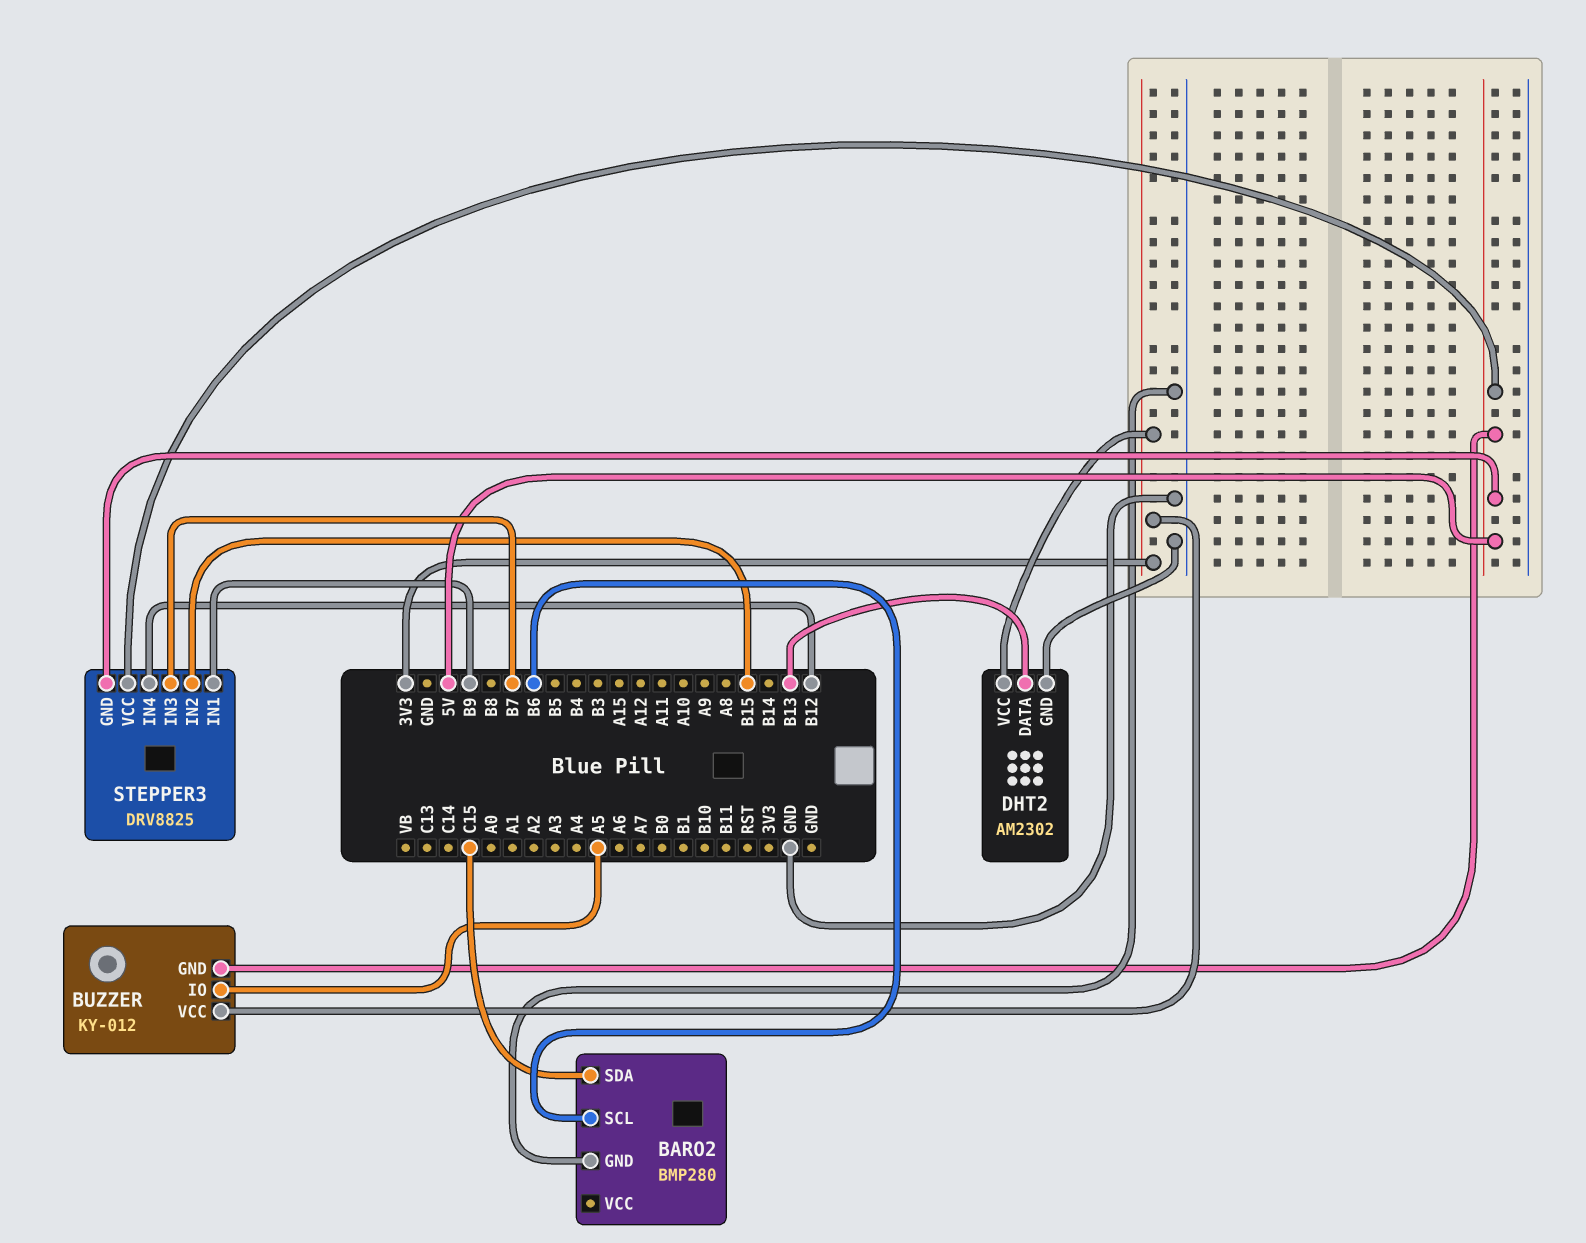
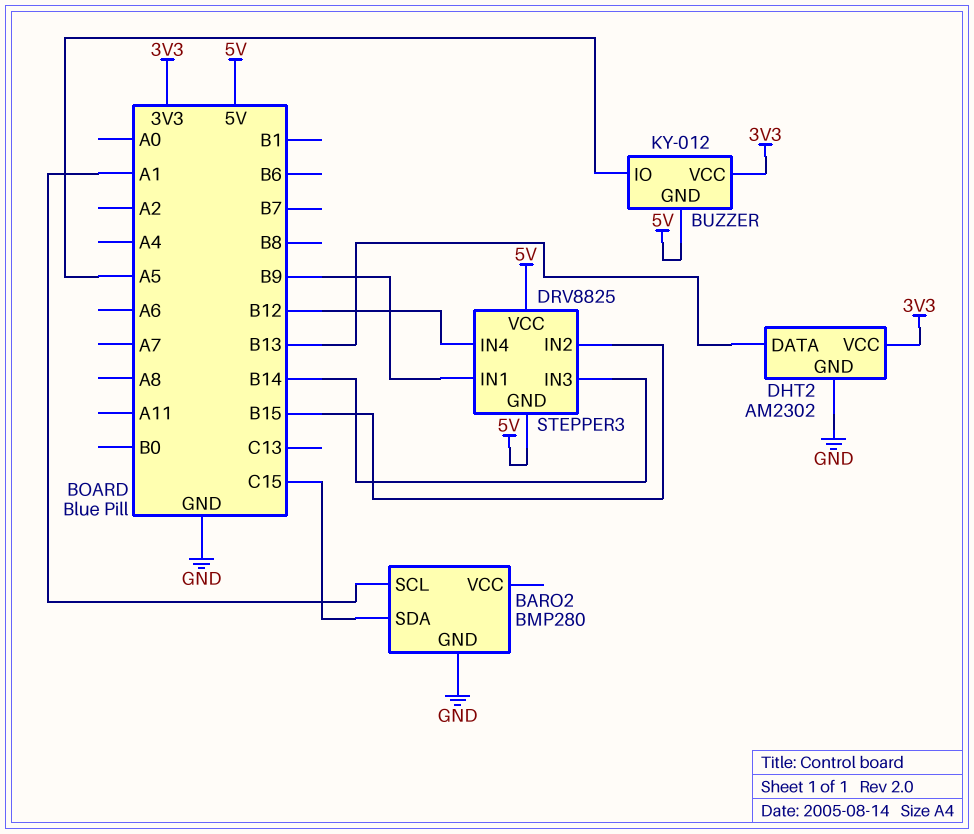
BARO2 pin SCL: B6 -> A1
STEPPER3 pin IN3: B7 -> B14

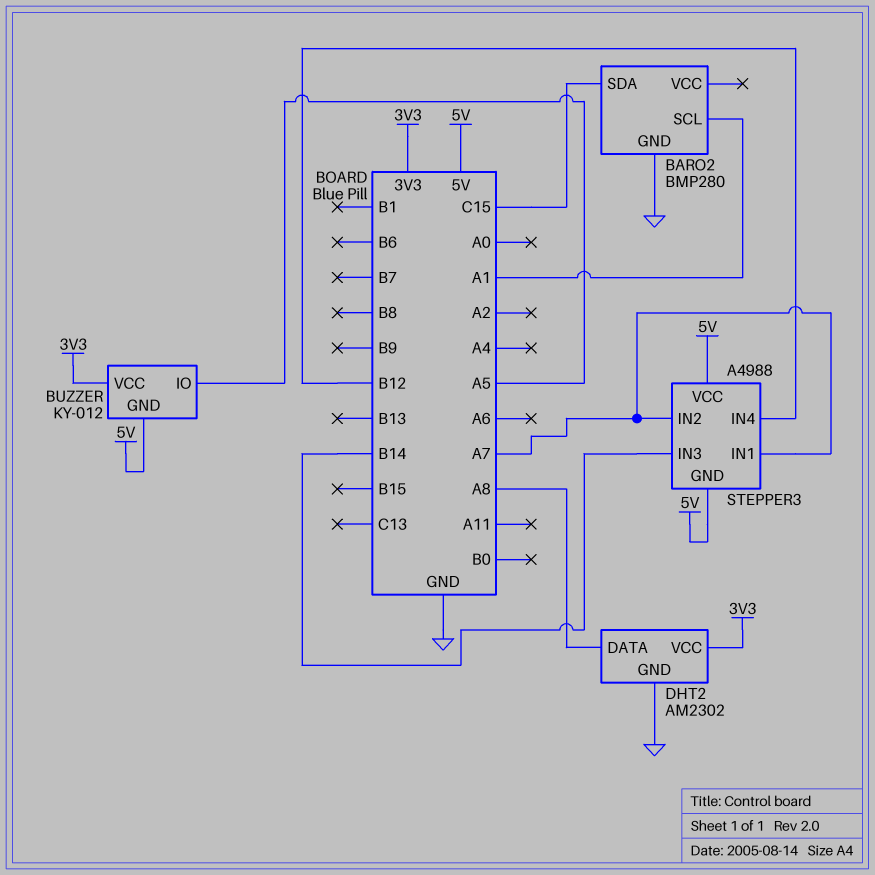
DHT2 pin DATA: B13 -> A8
STEPPER3: DRV8825 -> A4988
STEPPER3 pin IN1: B9 -> A7
STEPPER3 pin IN2: B15 -> A7

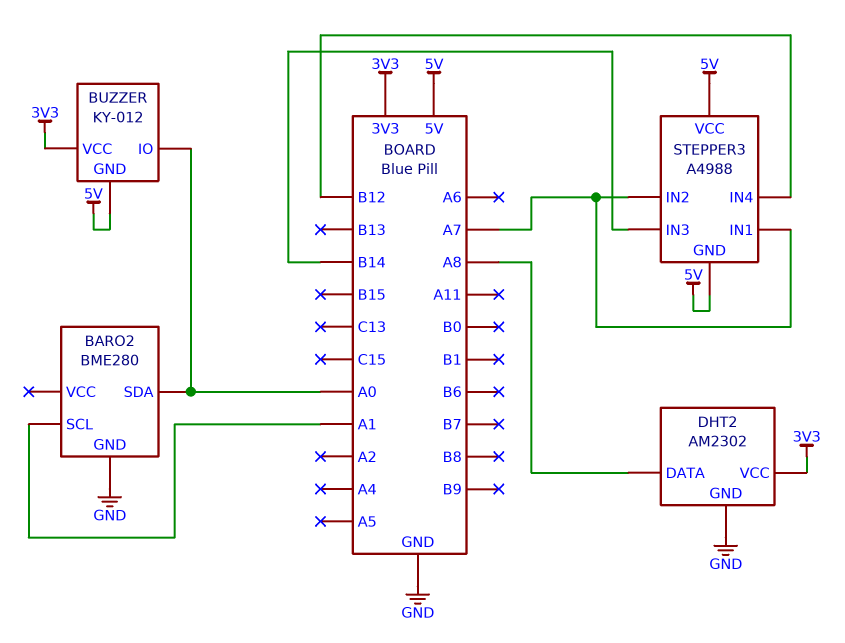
BARO2: BMP280 -> BME280
BARO2 pin SDA: C15 -> A0
BUZZER pin IO: A5 -> A0

